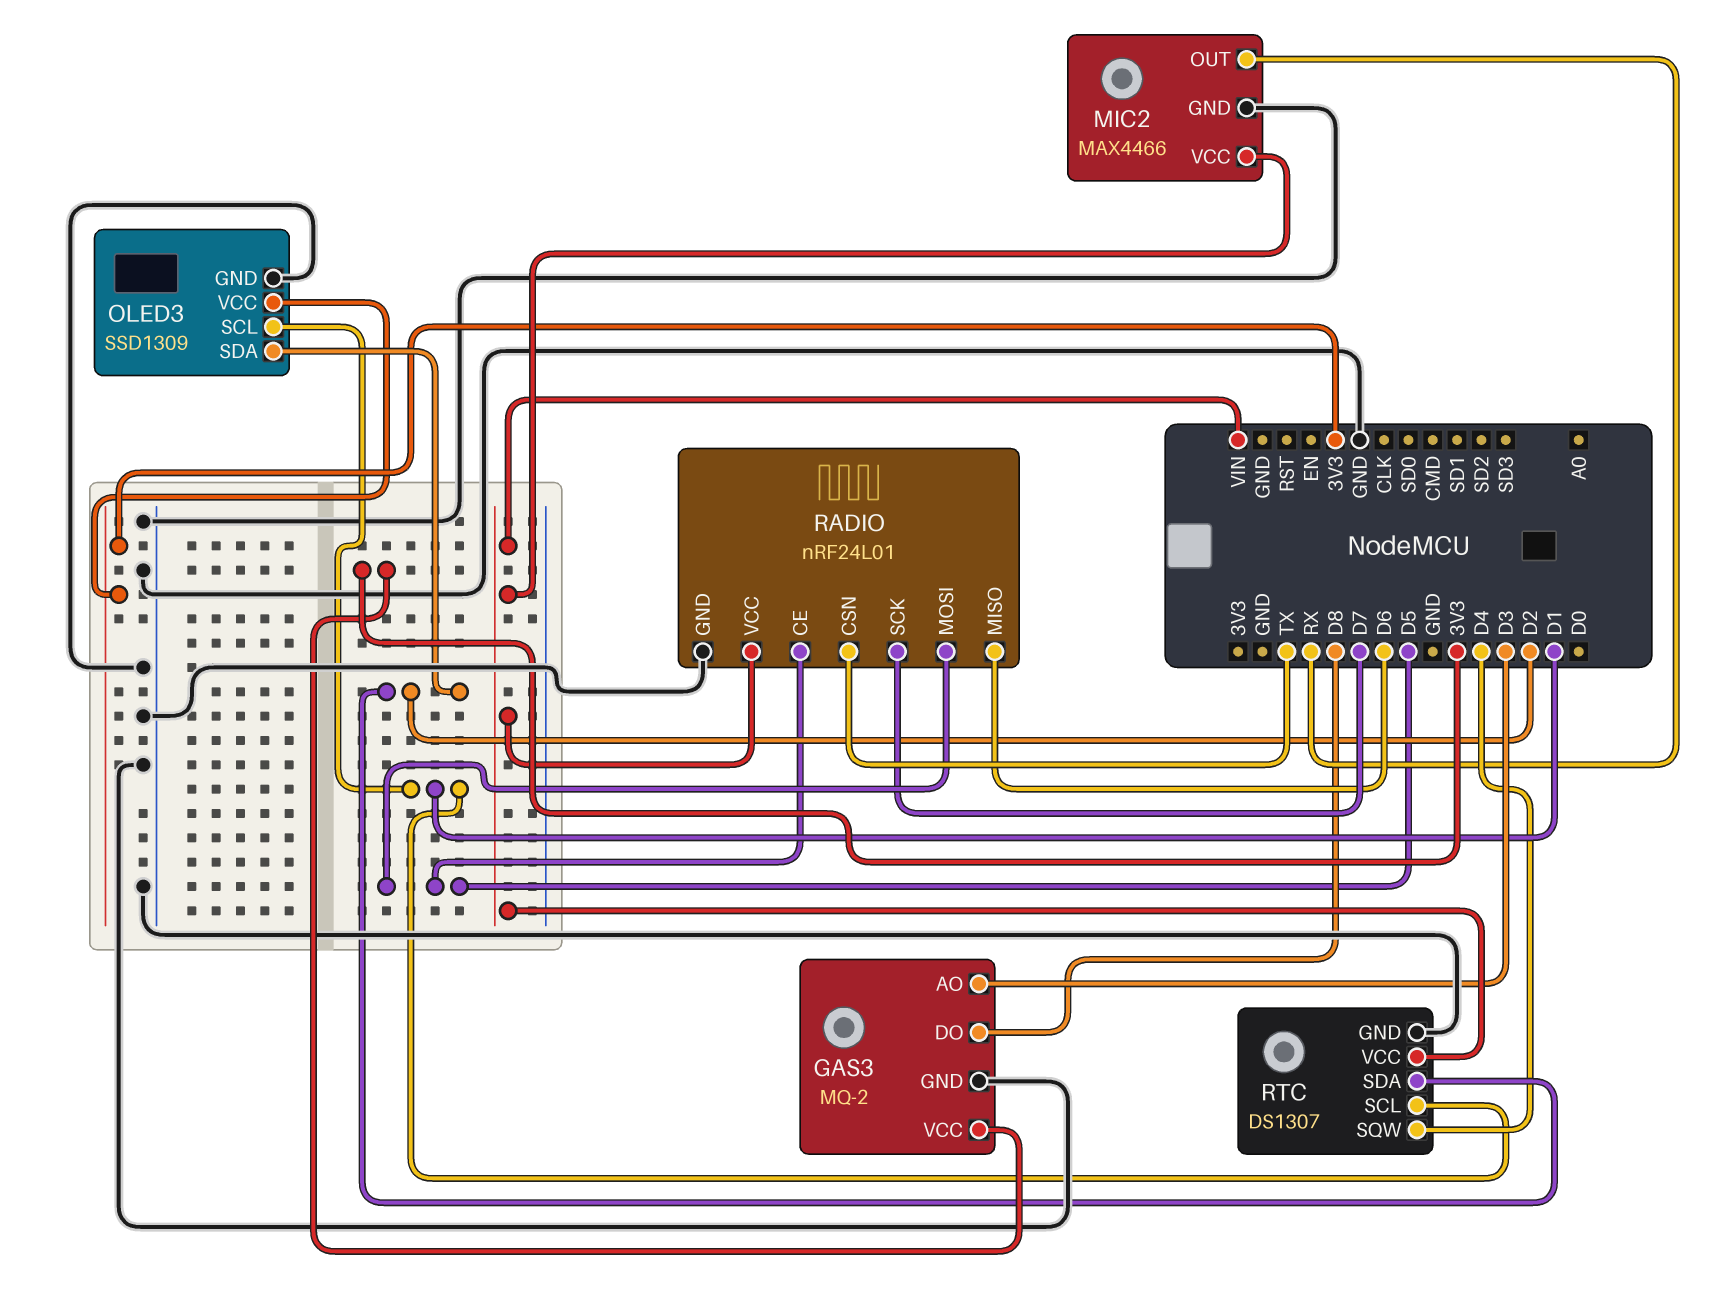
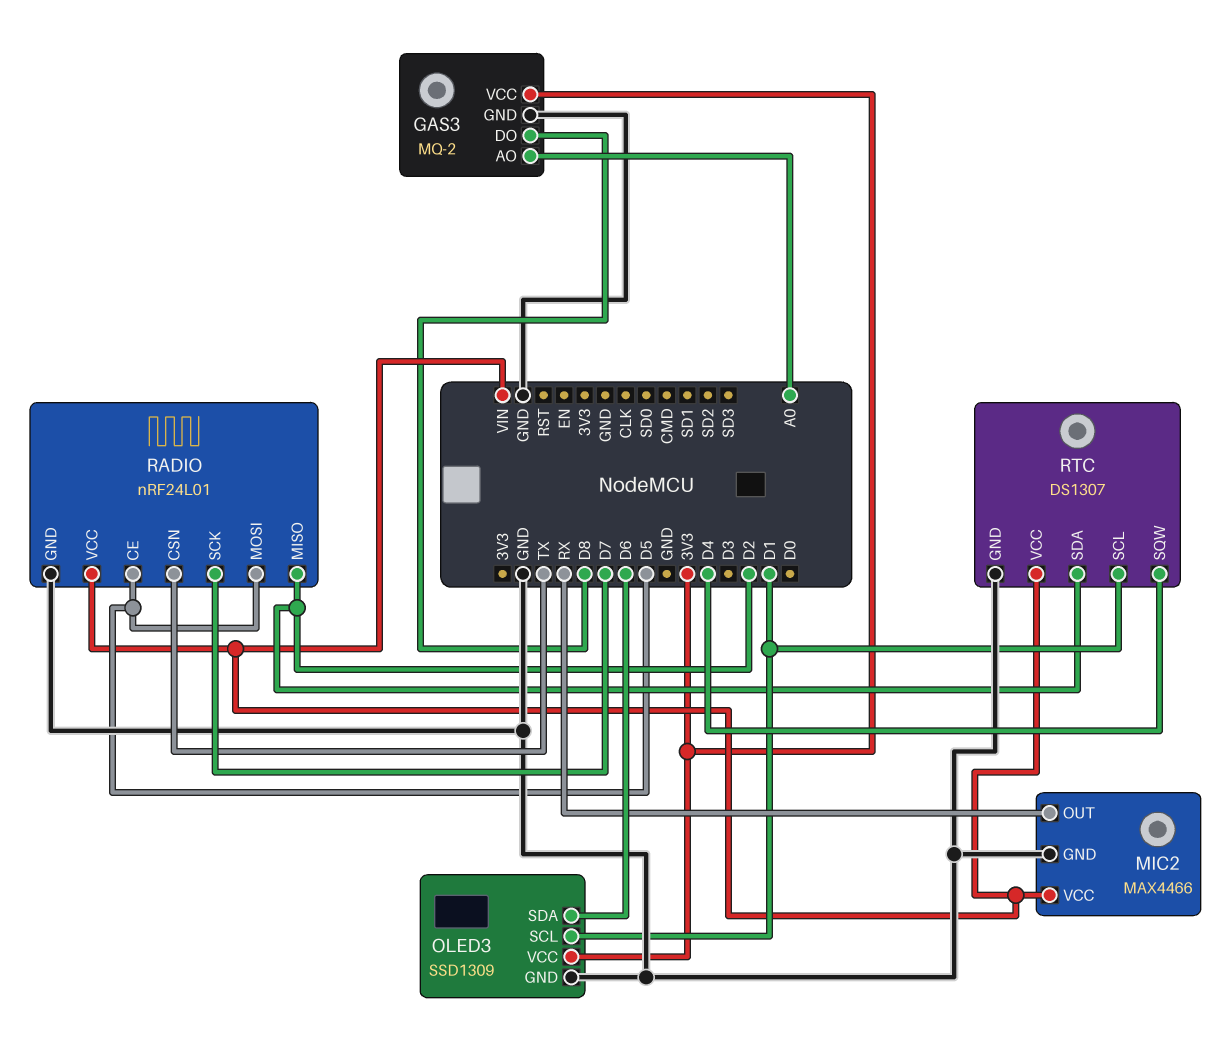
GAS3 pin AO: D3 -> A0
OLED3 pin SDA: D2 -> D6
RADIO pin MISO: D6 -> D2

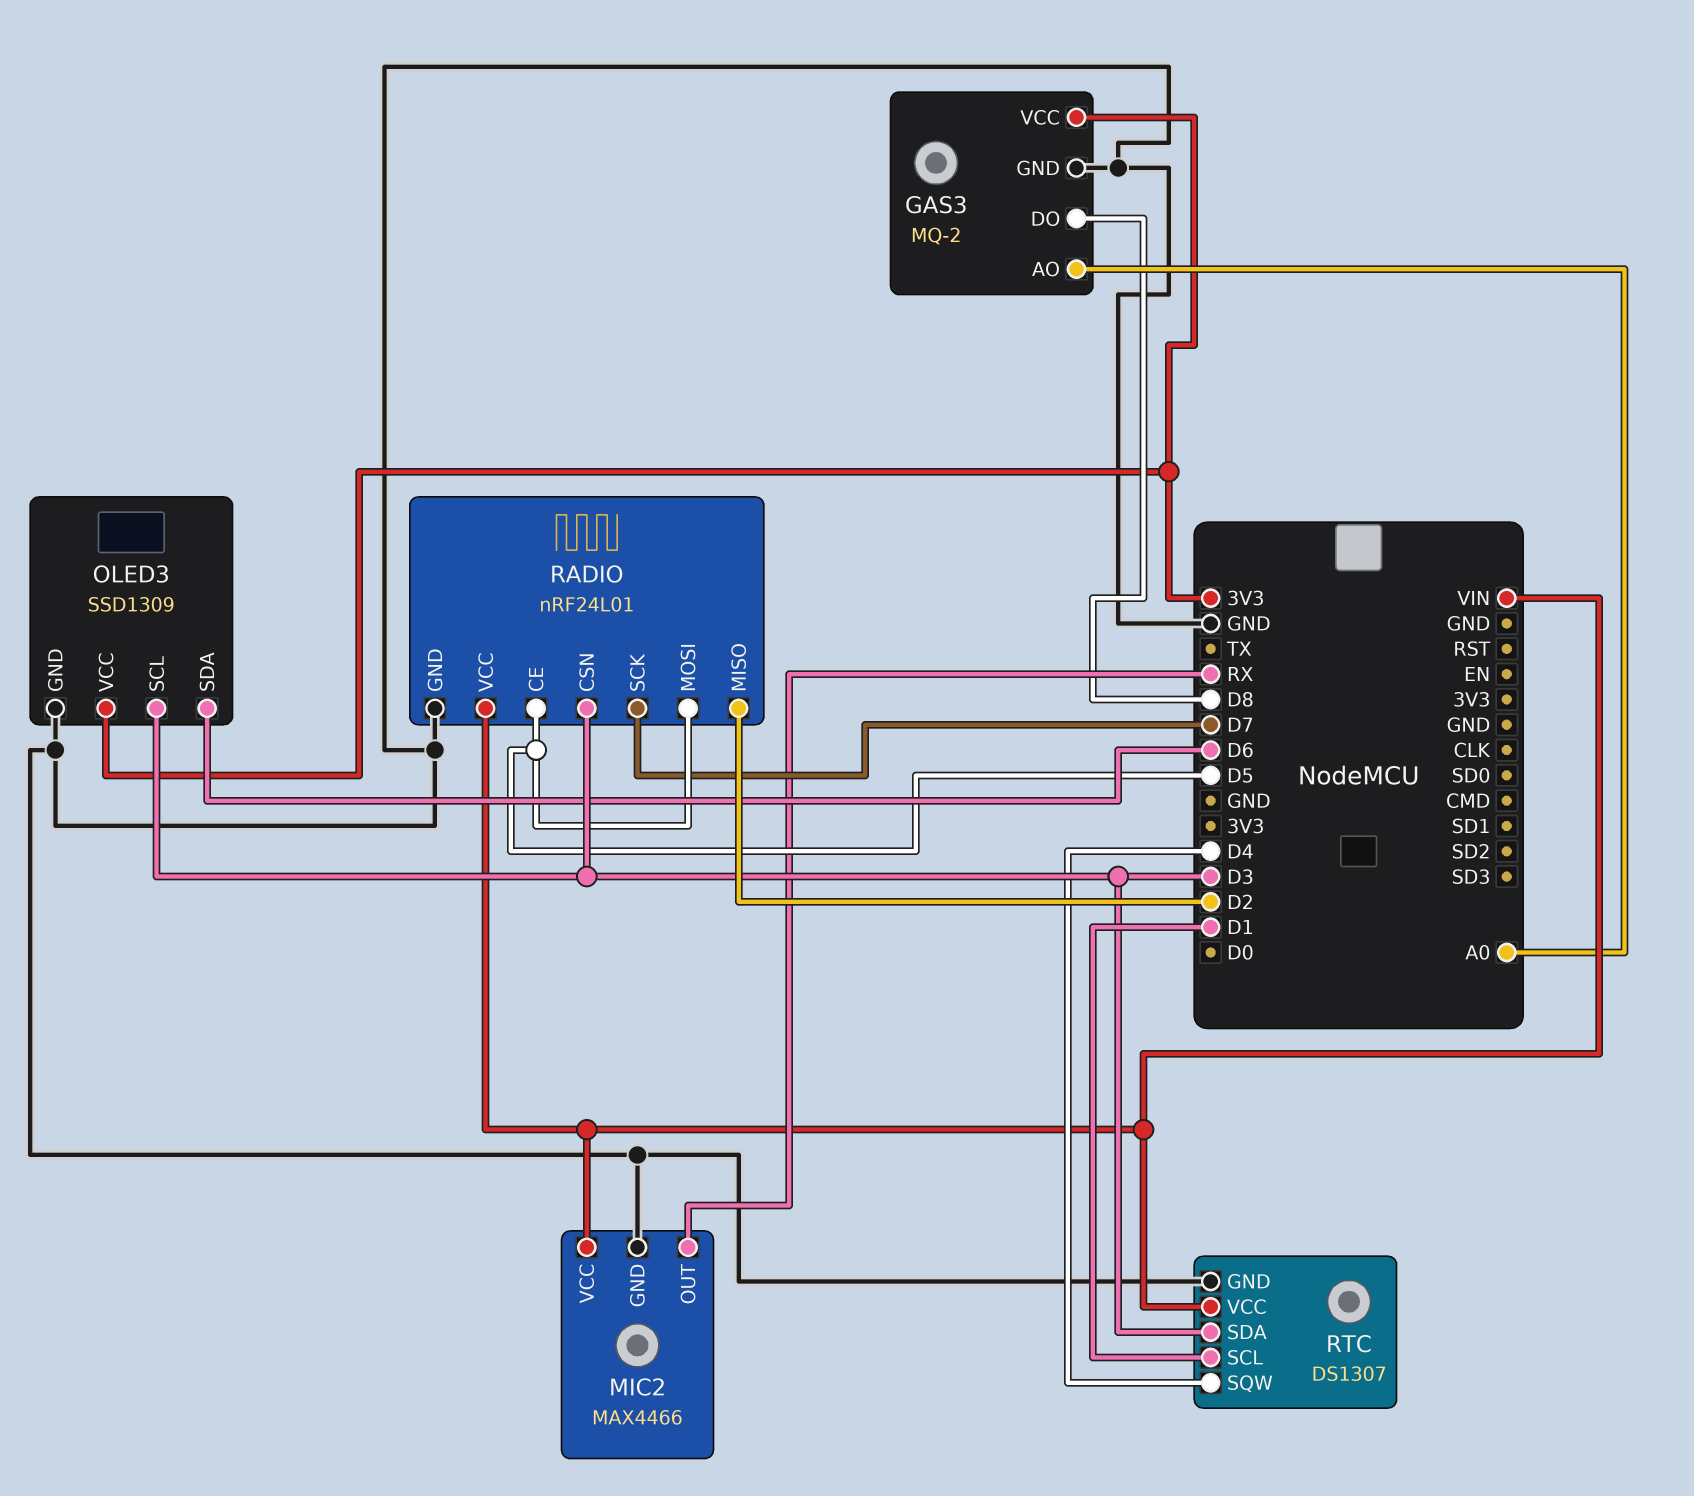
OLED3 pin SCL: D1 -> D3
RADIO pin CSN: TX -> D3
RTC pin SDA: D2 -> D3

